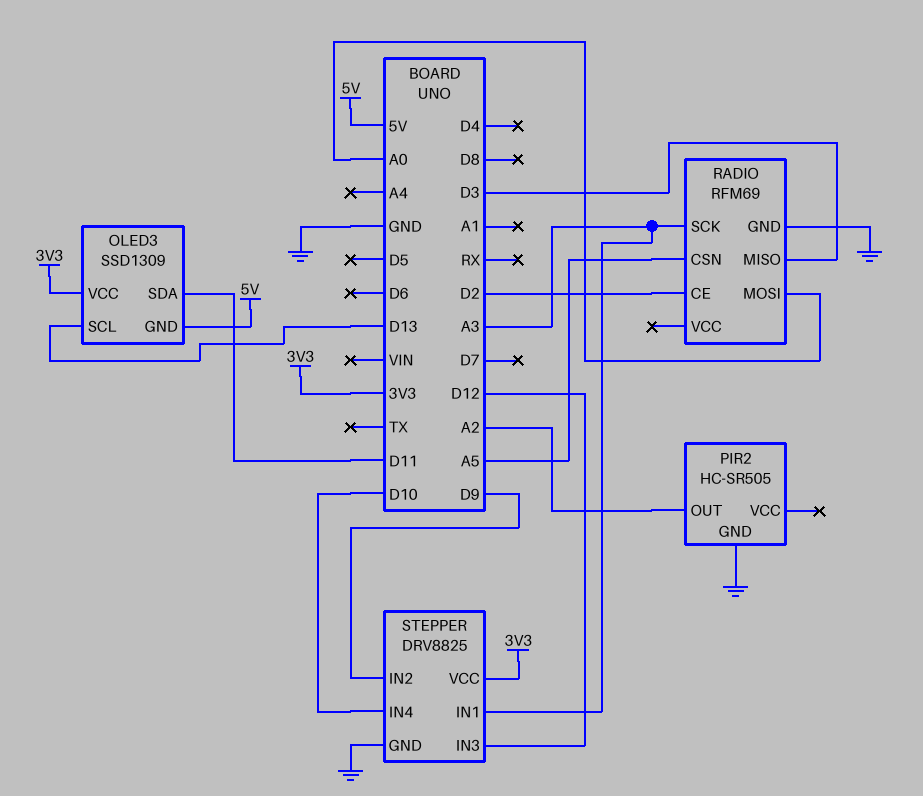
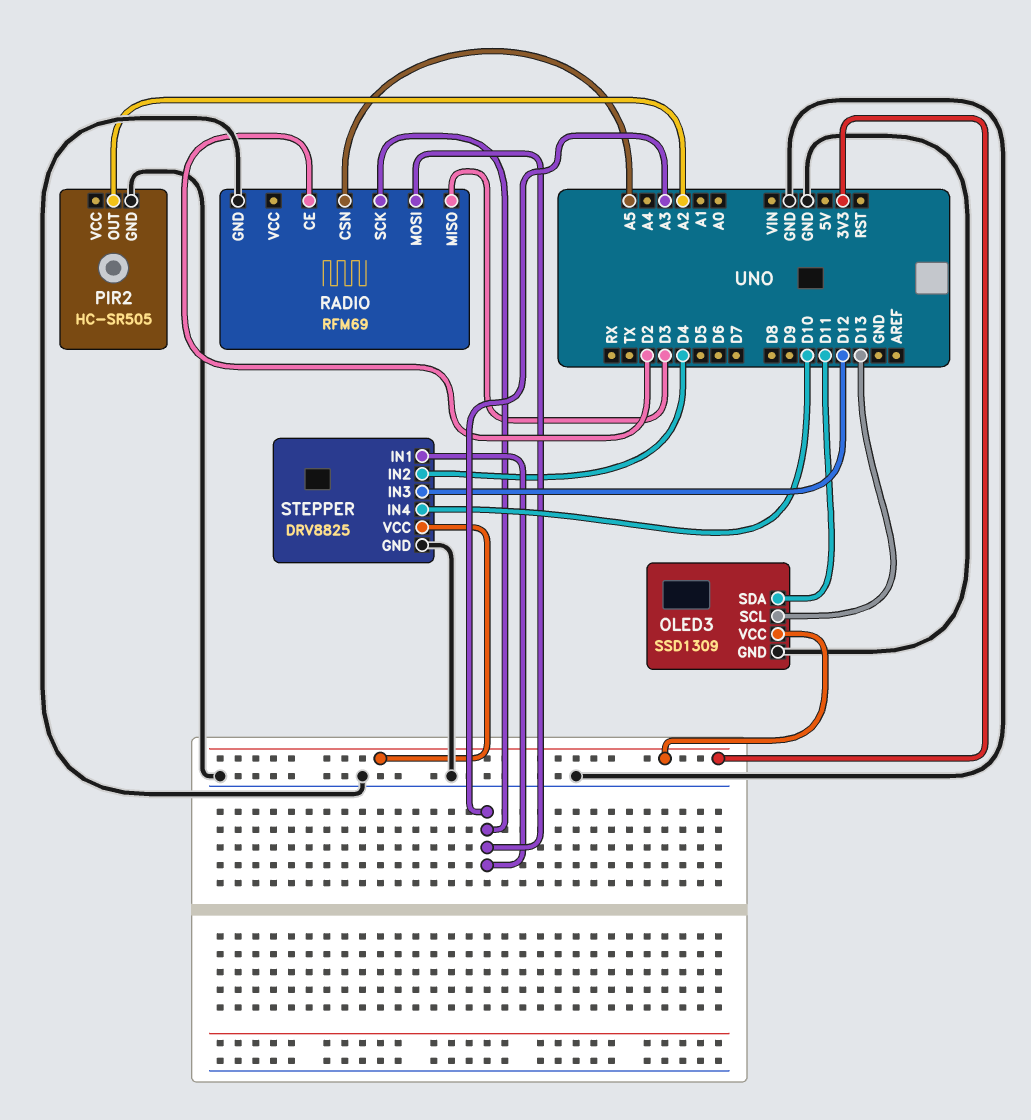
OLED3 pin GND: 5V -> GND
RADIO pin MOSI: A0 -> A3
STEPPER pin IN2: D9 -> D4

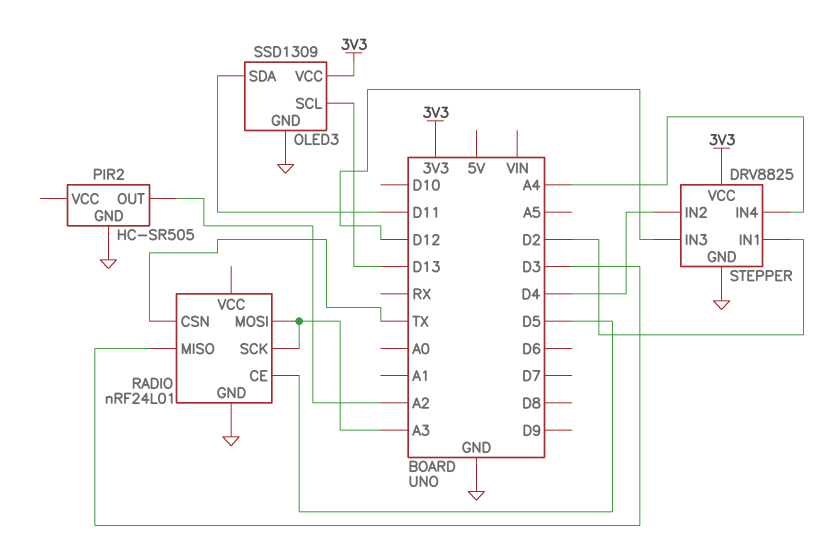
RADIO: RFM69 -> nRF24L01
RADIO pin CE: D2 -> D5
RADIO pin CSN: A5 -> TX
STEPPER pin IN1: A3 -> D2
STEPPER pin IN4: D10 -> A4

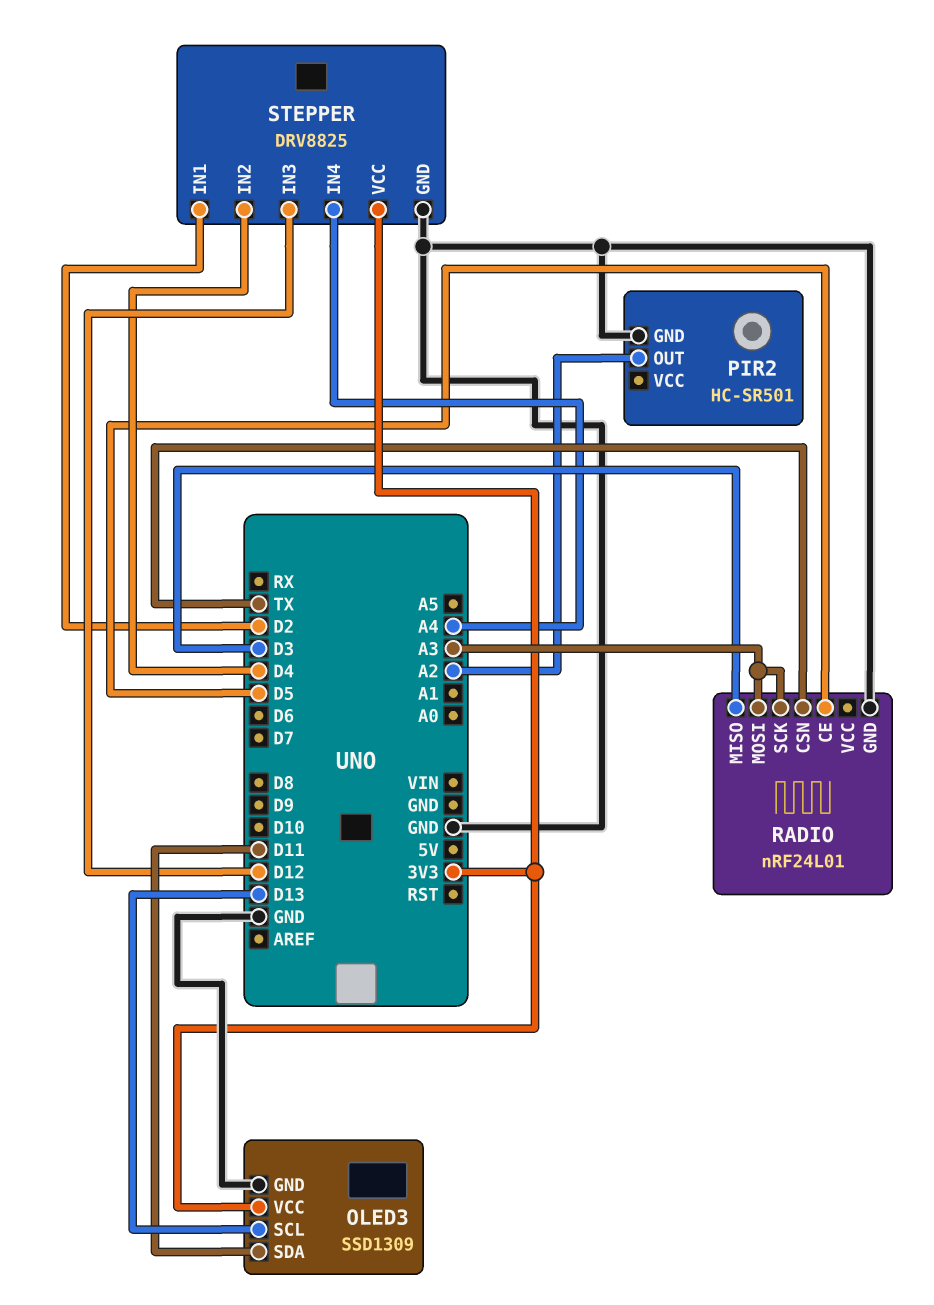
PIR2: HC-SR505 -> HC-SR501

